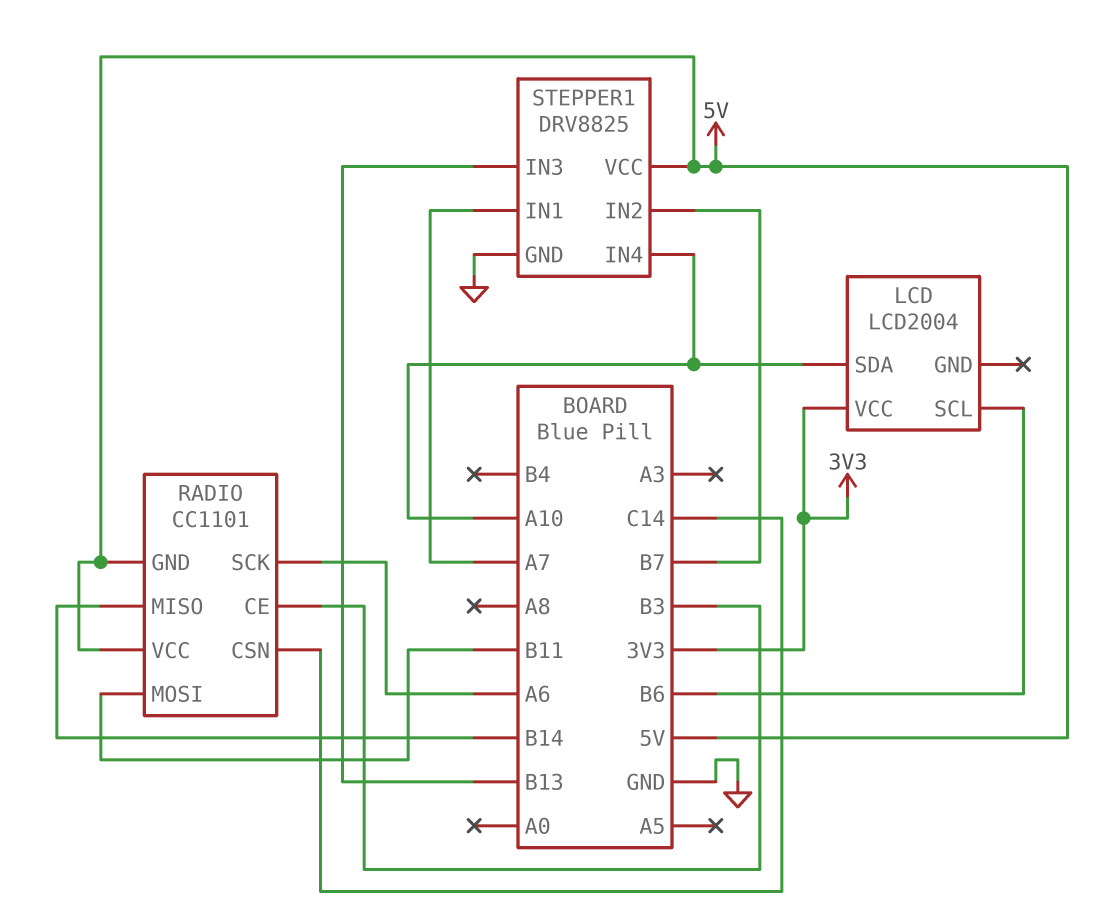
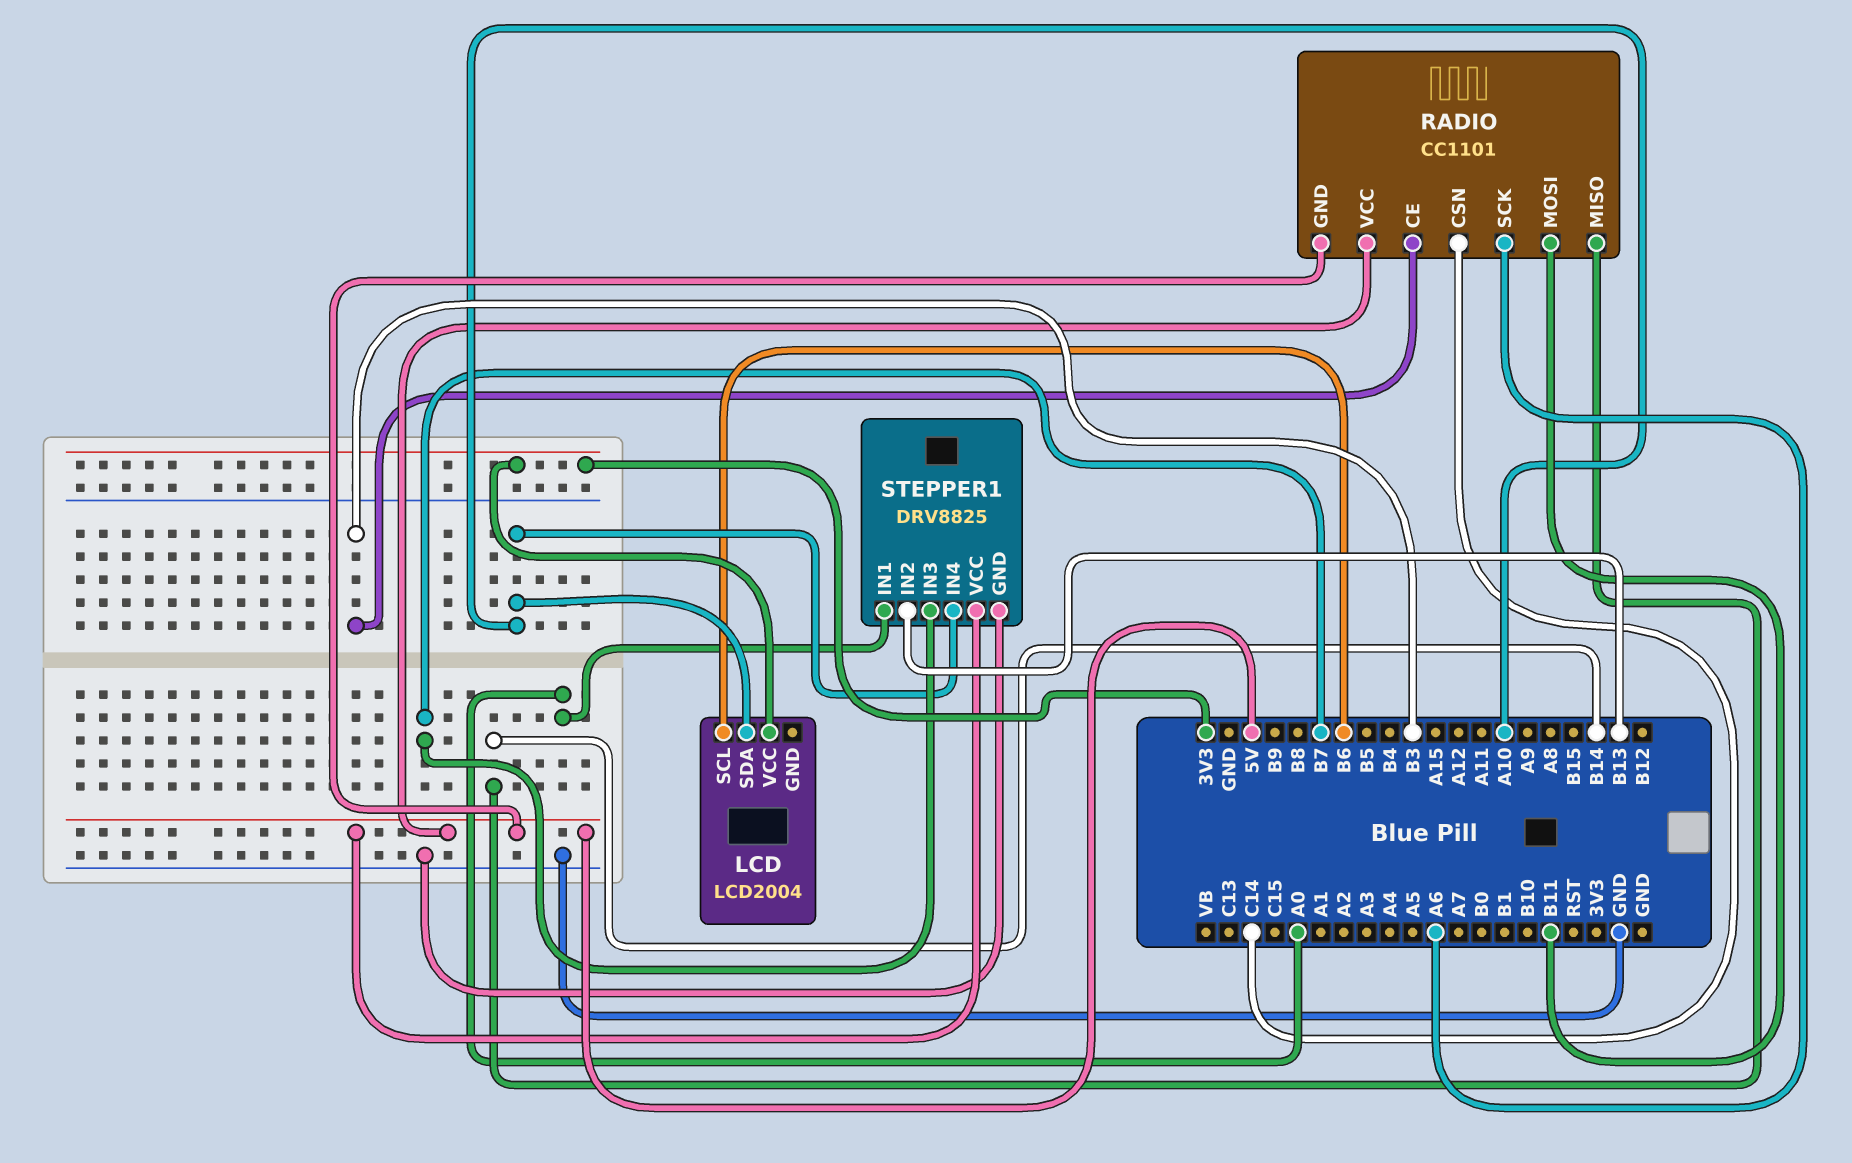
STEPPER1 pin IN1: A7 -> A0
STEPPER1 pin IN2: B7 -> B13
STEPPER1 pin IN3: B13 -> B7

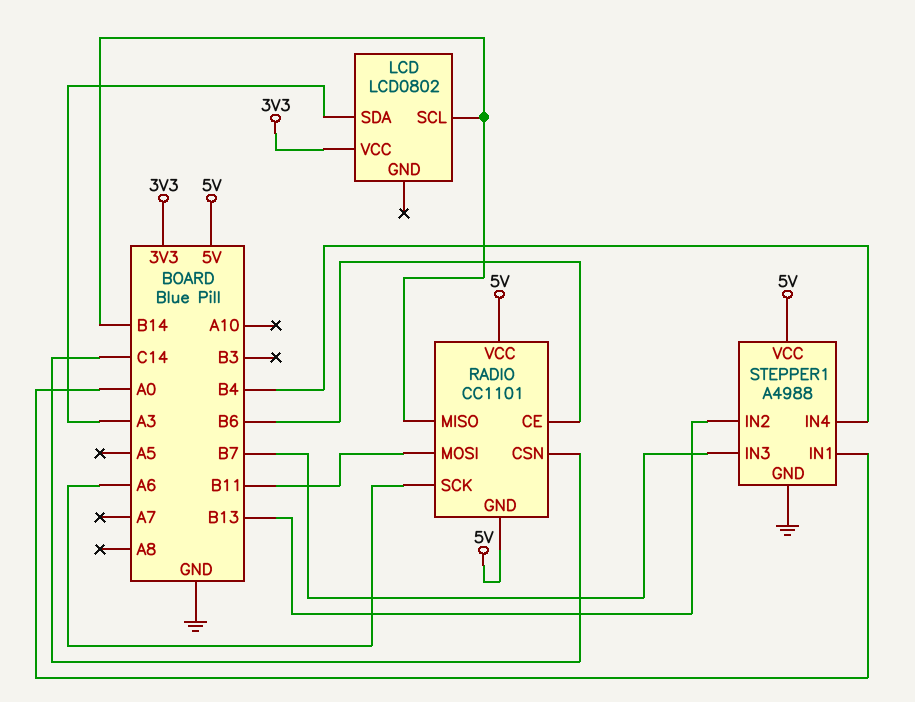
LCD: LCD2004 -> LCD0802
LCD pin SCL: B6 -> B14
LCD pin SDA: A10 -> A3
RADIO pin CE: B3 -> B6
STEPPER1: DRV8825 -> A4988
STEPPER1 pin IN4: A10 -> B4

